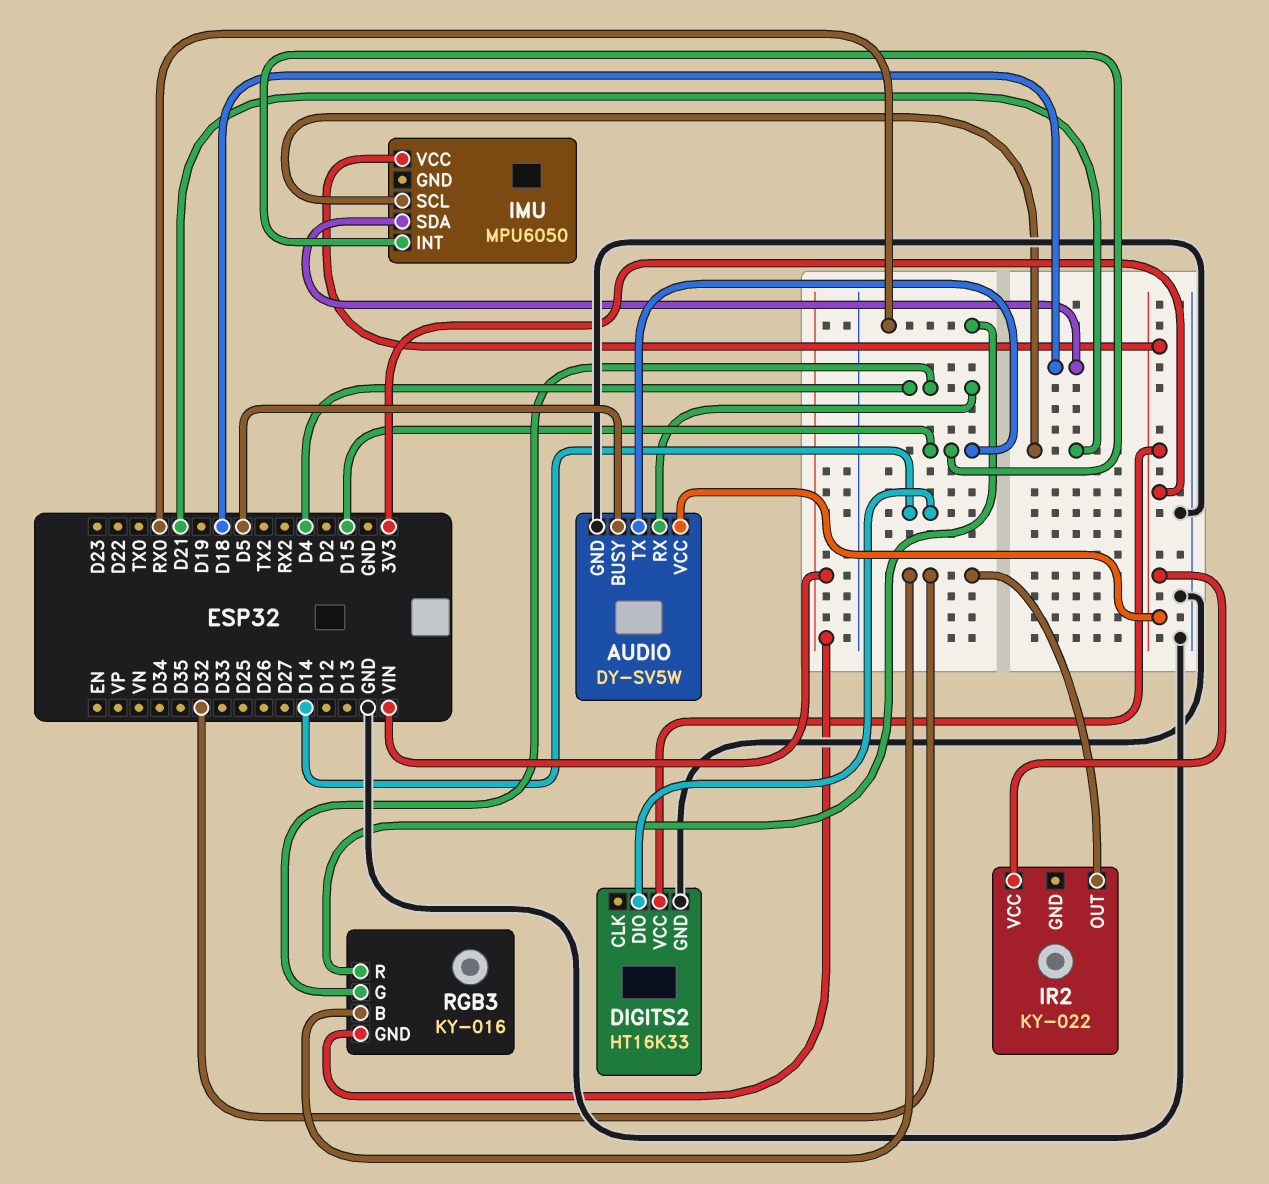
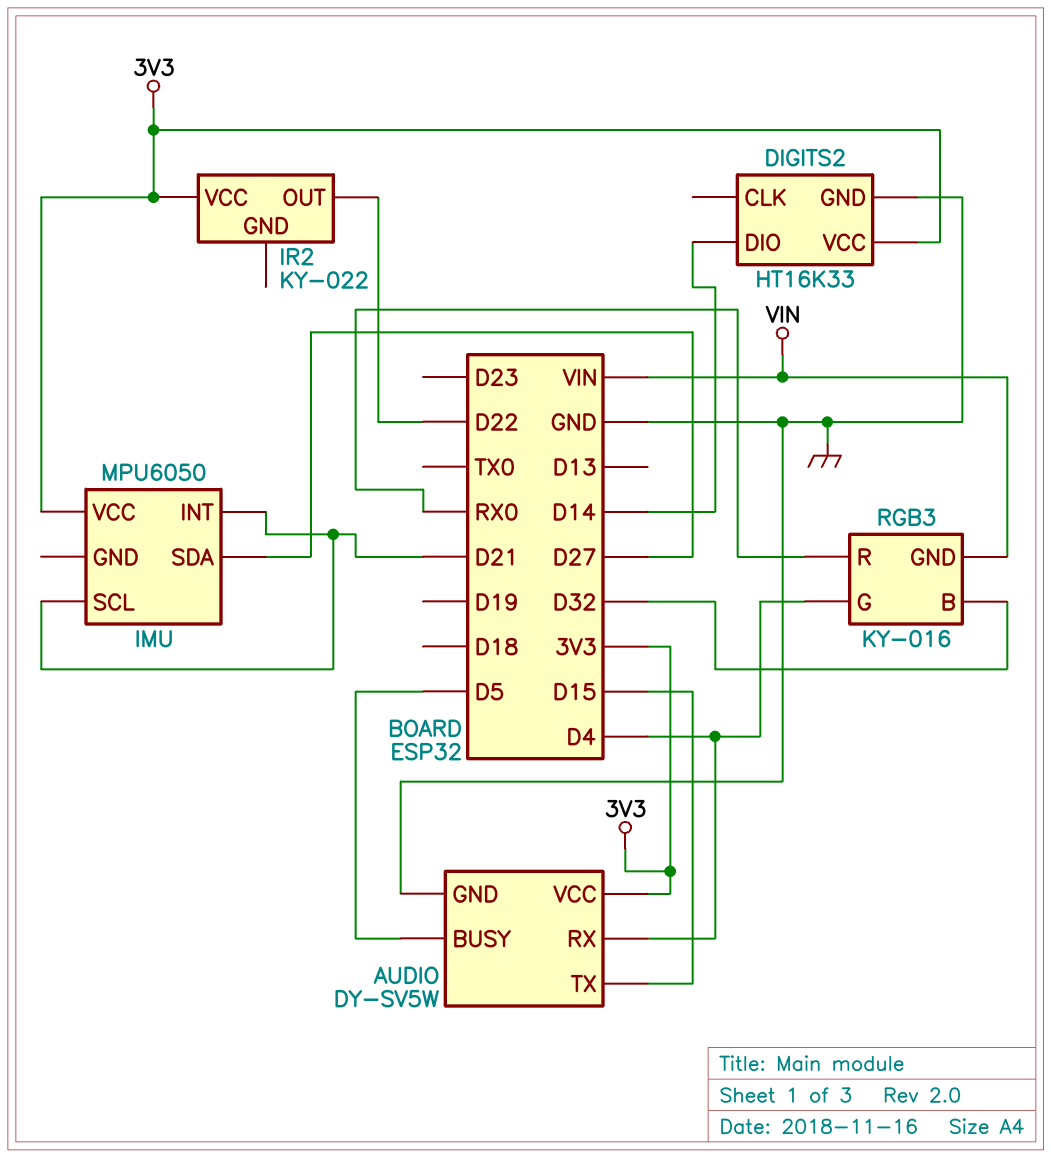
IMU pin INT: D15 -> D21
IMU pin SDA: D18 -> D27
IR2 pin OUT: D32 -> D22

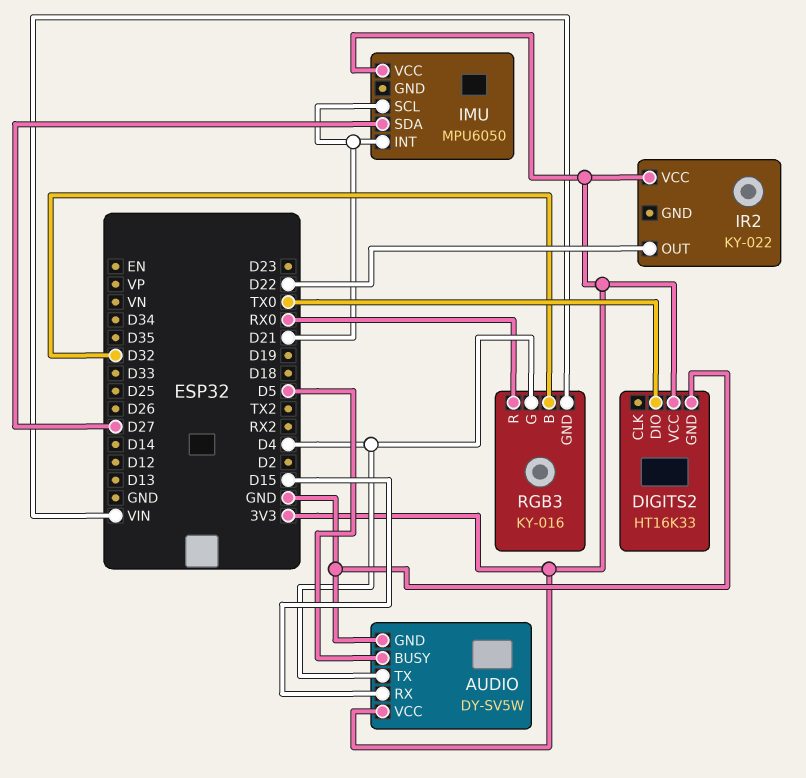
AUDIO pin RX: D4 -> D15
AUDIO pin TX: D15 -> D4
DIGITS2 pin DIO: D14 -> TX0

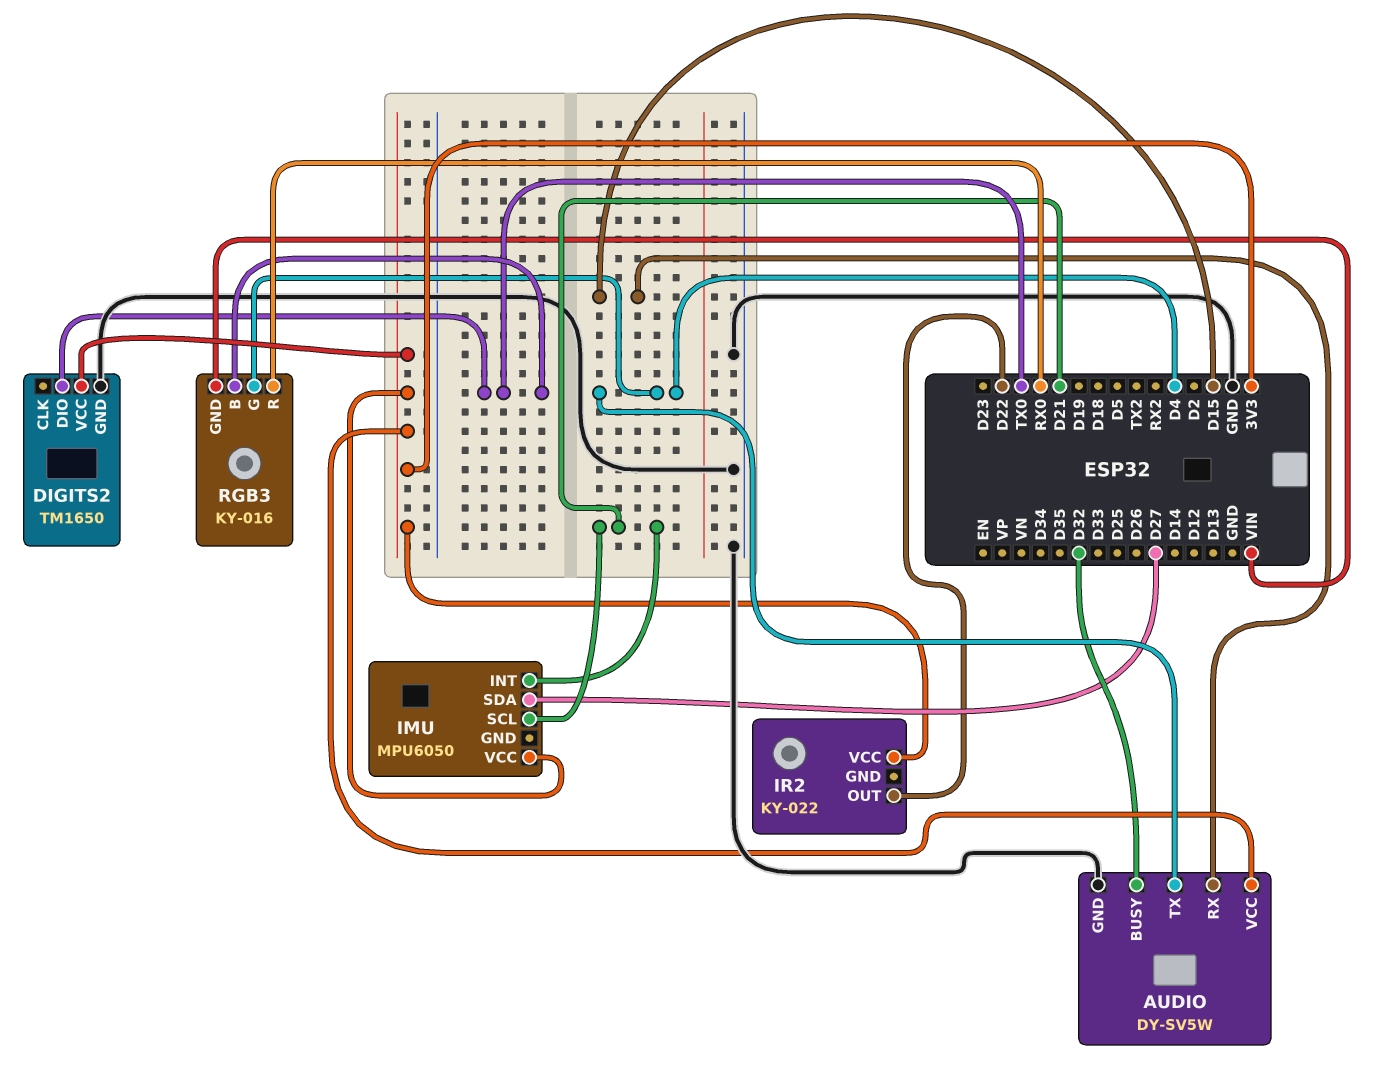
AUDIO pin BUSY: D5 -> D32
DIGITS2: HT16K33 -> TM1650
RGB3 pin B: D32 -> TX0

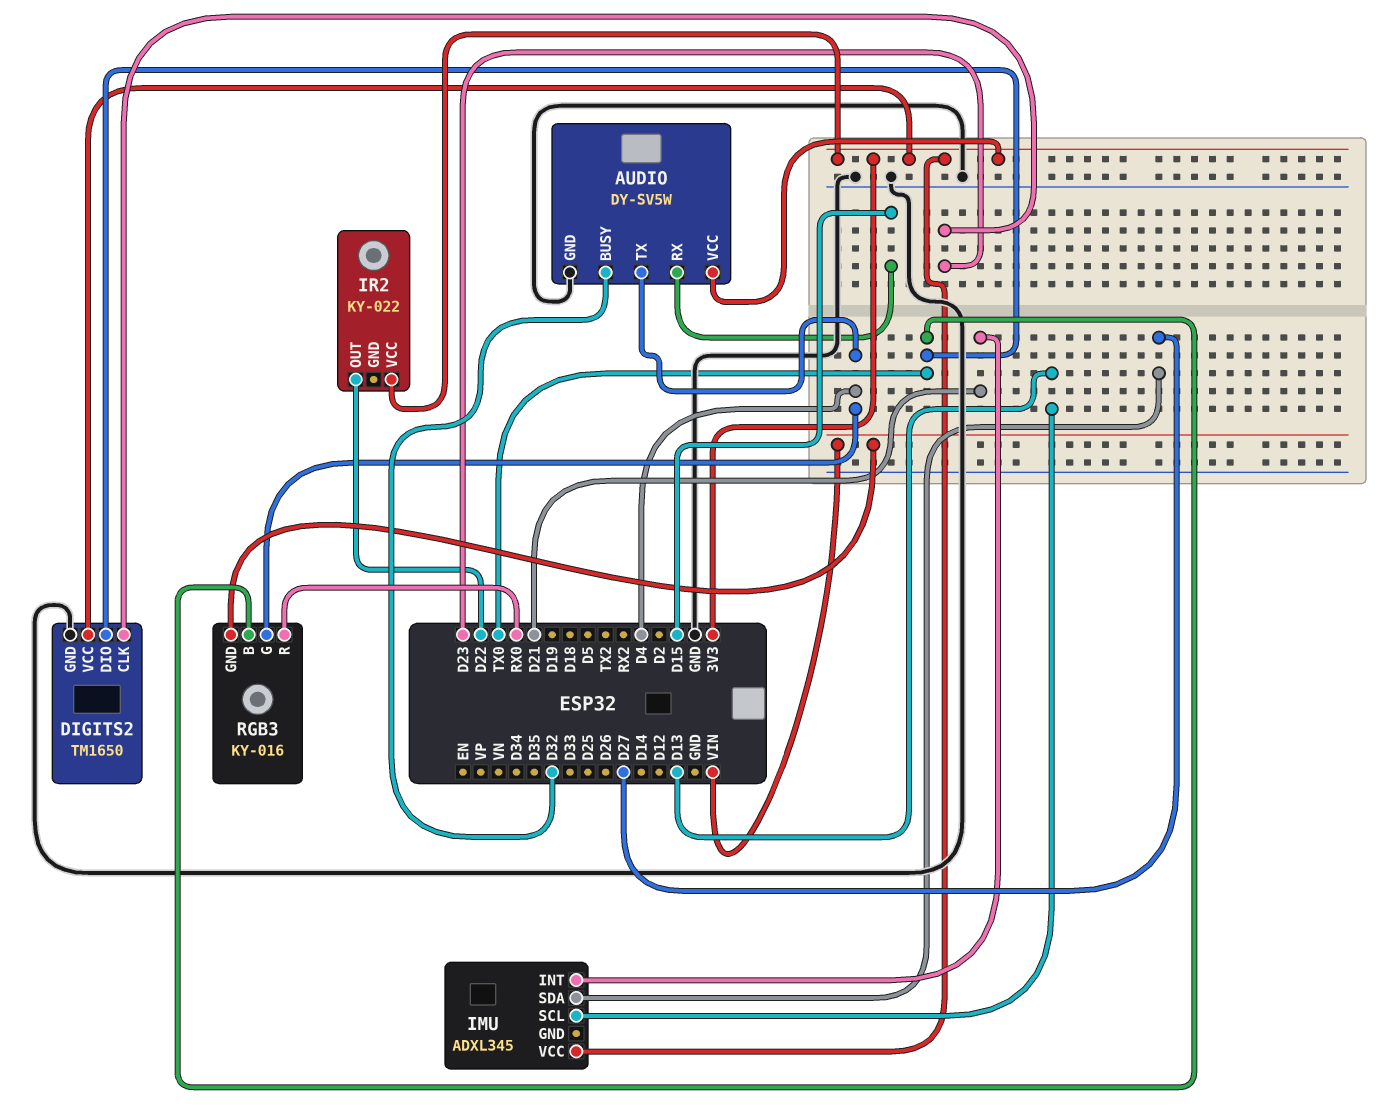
DIGITS2 pin CLK: none -> D23
IMU: MPU6050 -> ADXL345
IMU pin SCL: D21 -> D13

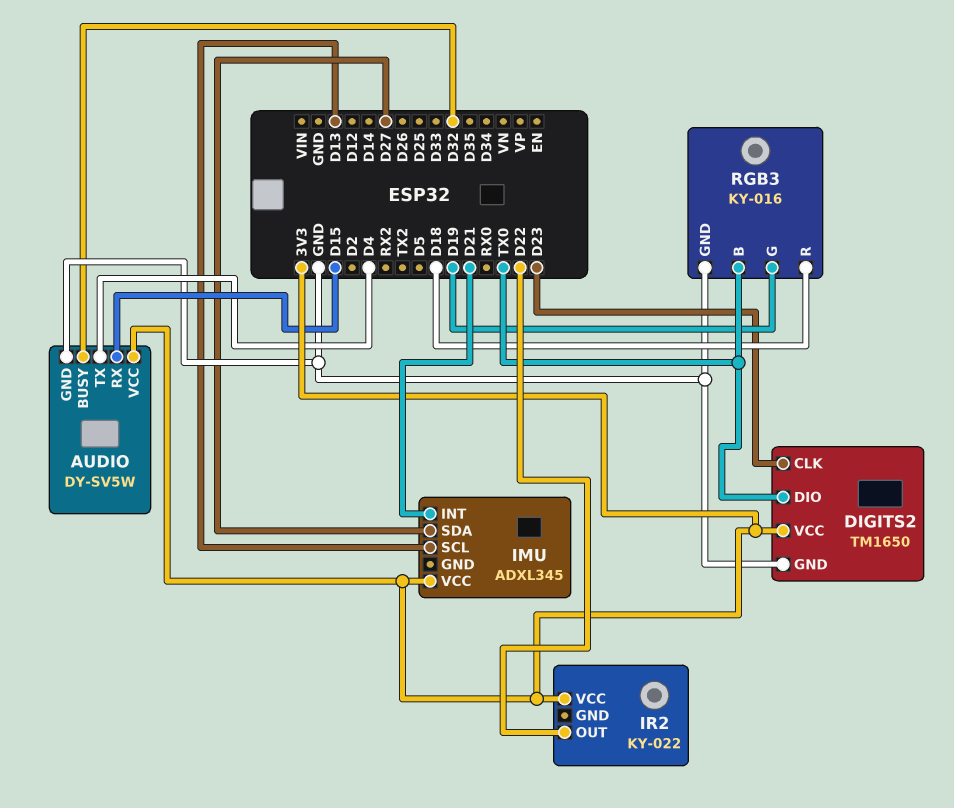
RGB3 pin G: D4 -> D19
RGB3 pin GND: VIN -> GND
RGB3 pin R: RX0 -> D18

